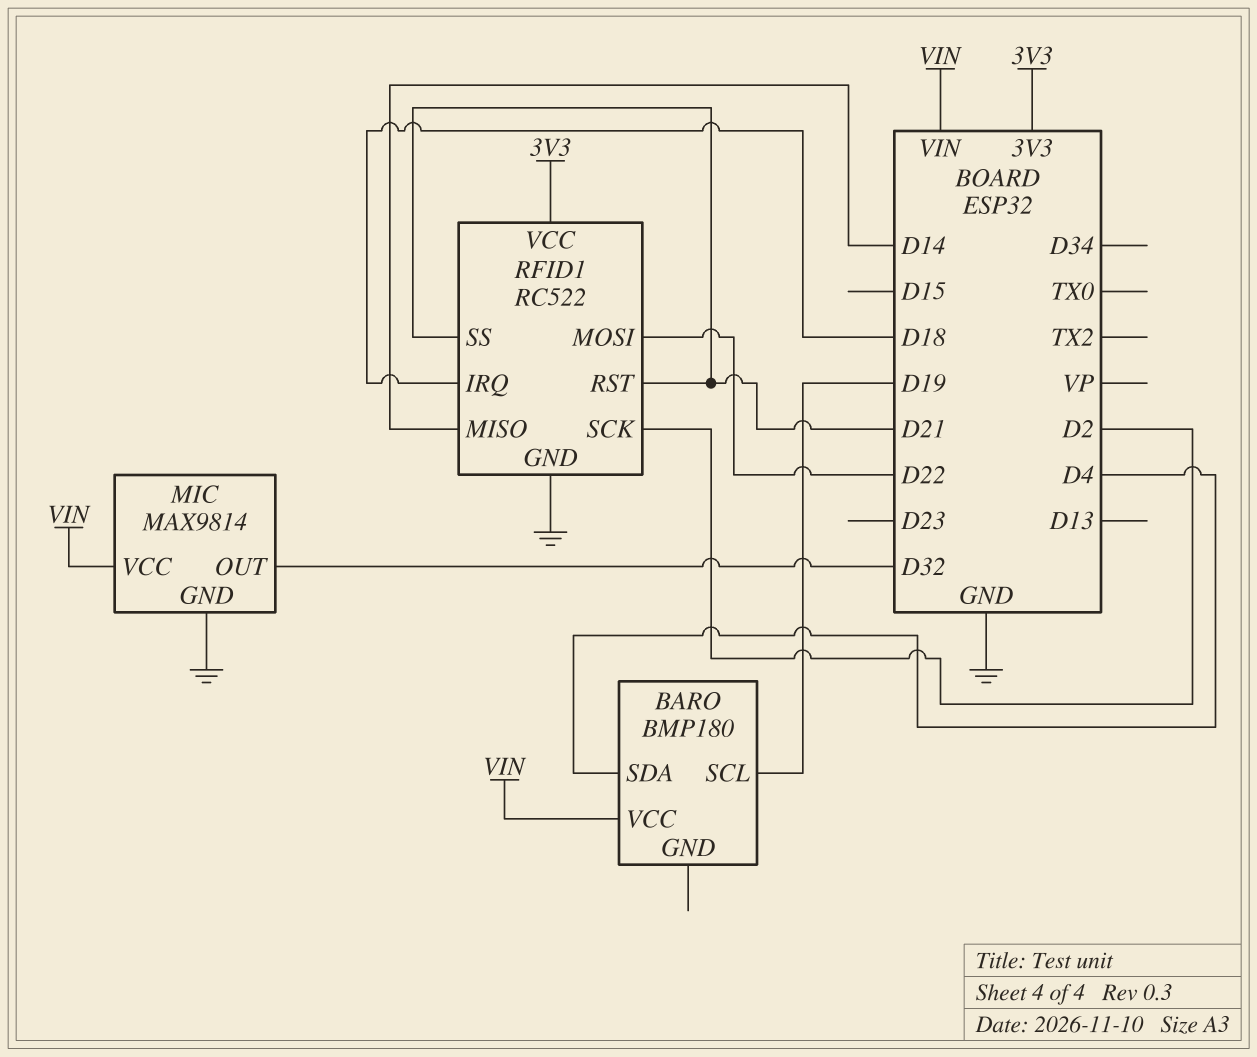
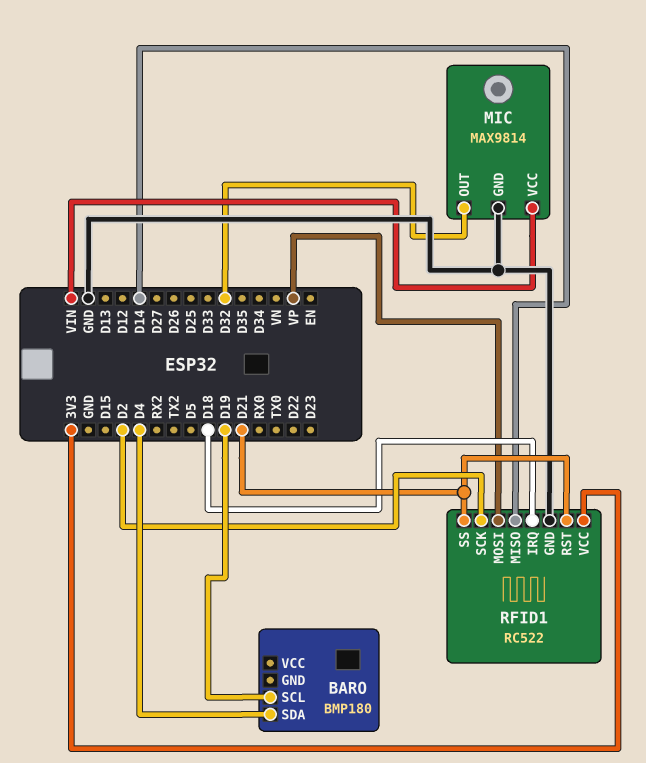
BARO pin VCC: VIN -> none
RFID1 pin MOSI: D22 -> VP

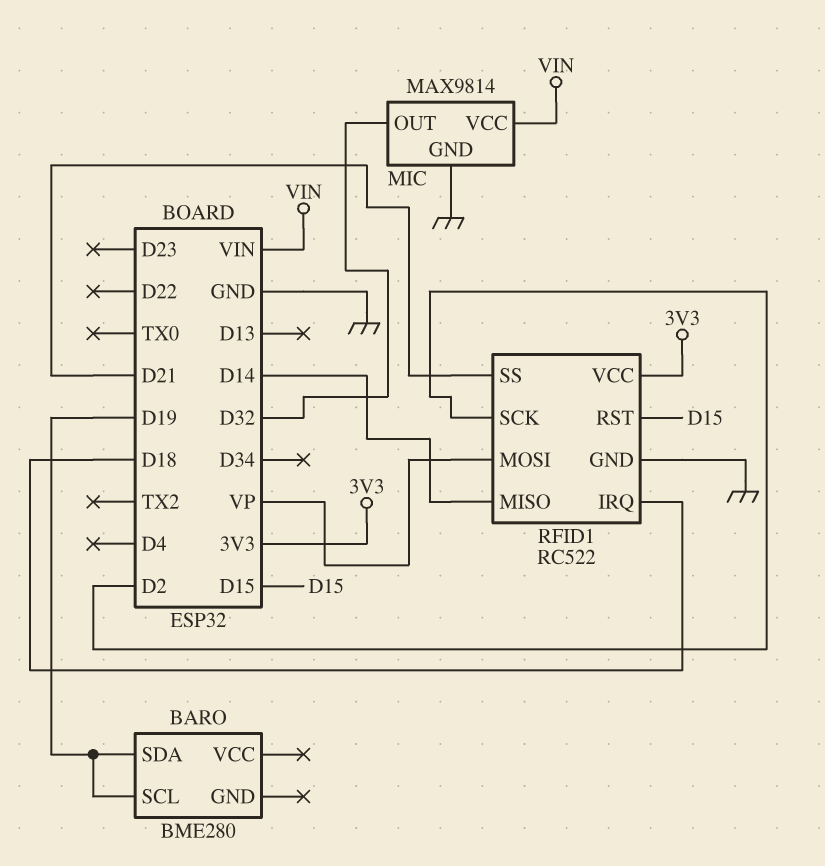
BARO: BMP180 -> BME280
BARO pin SDA: D4 -> D19
RFID1 pin RST: D21 -> D15

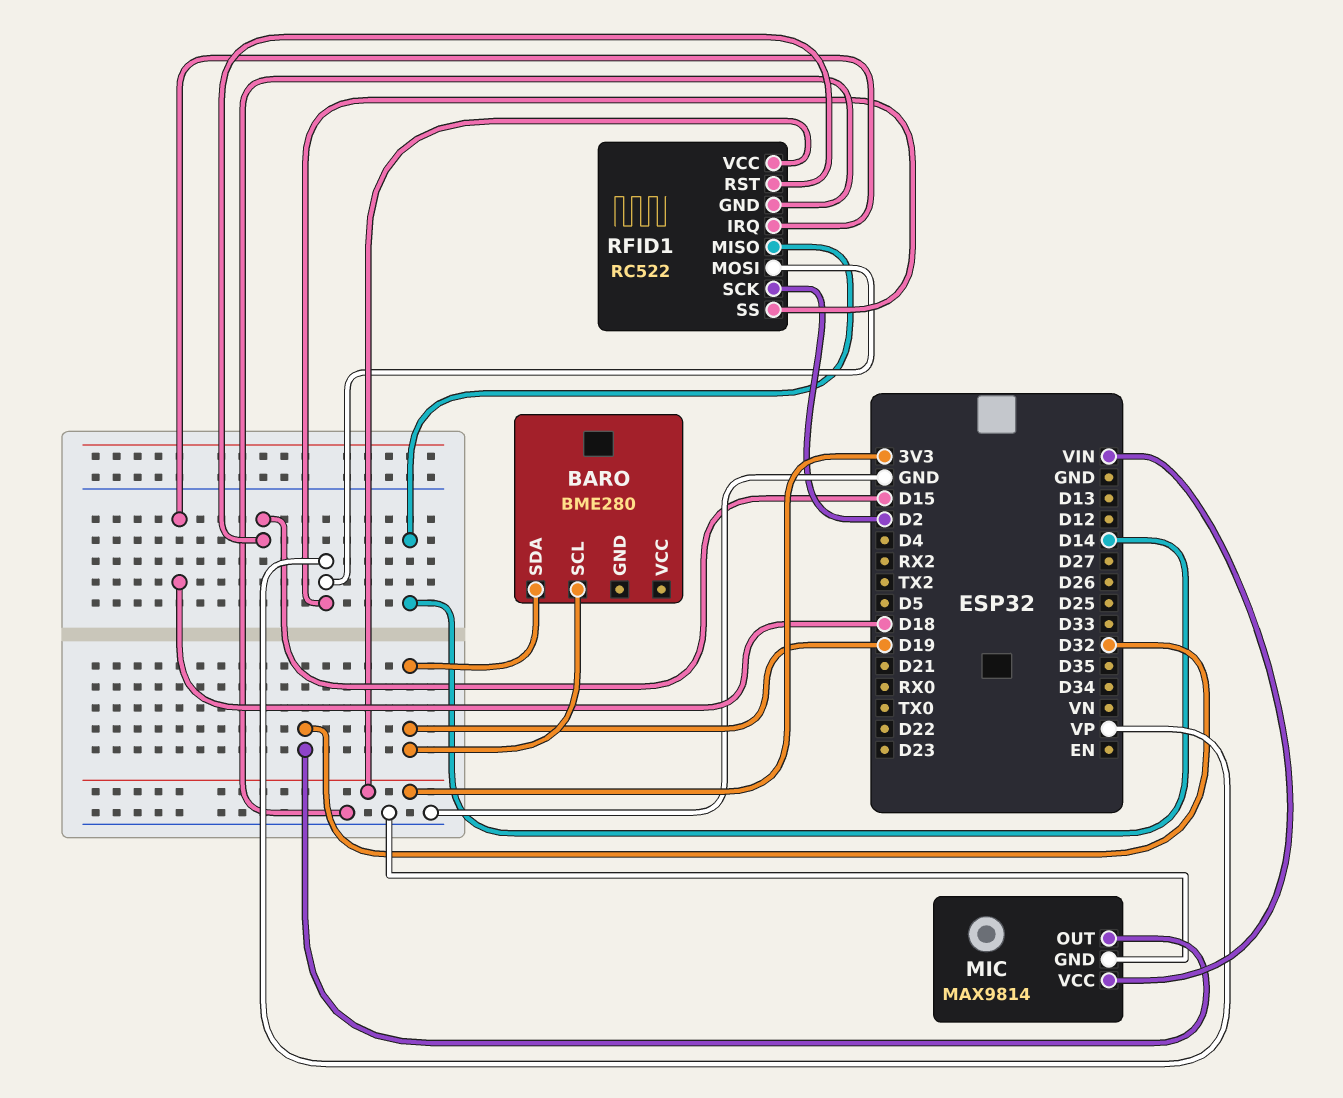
RFID1 pin SS: D21 -> VP

